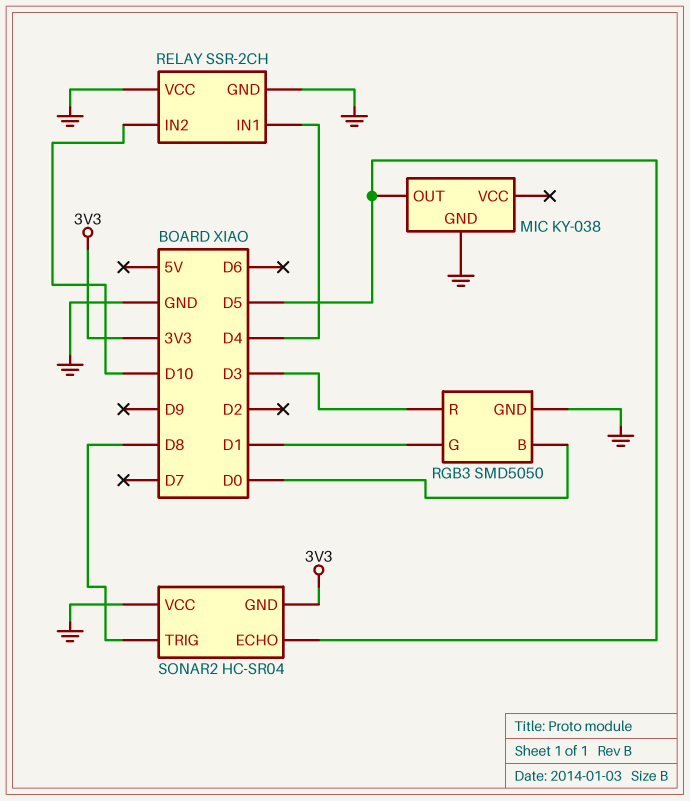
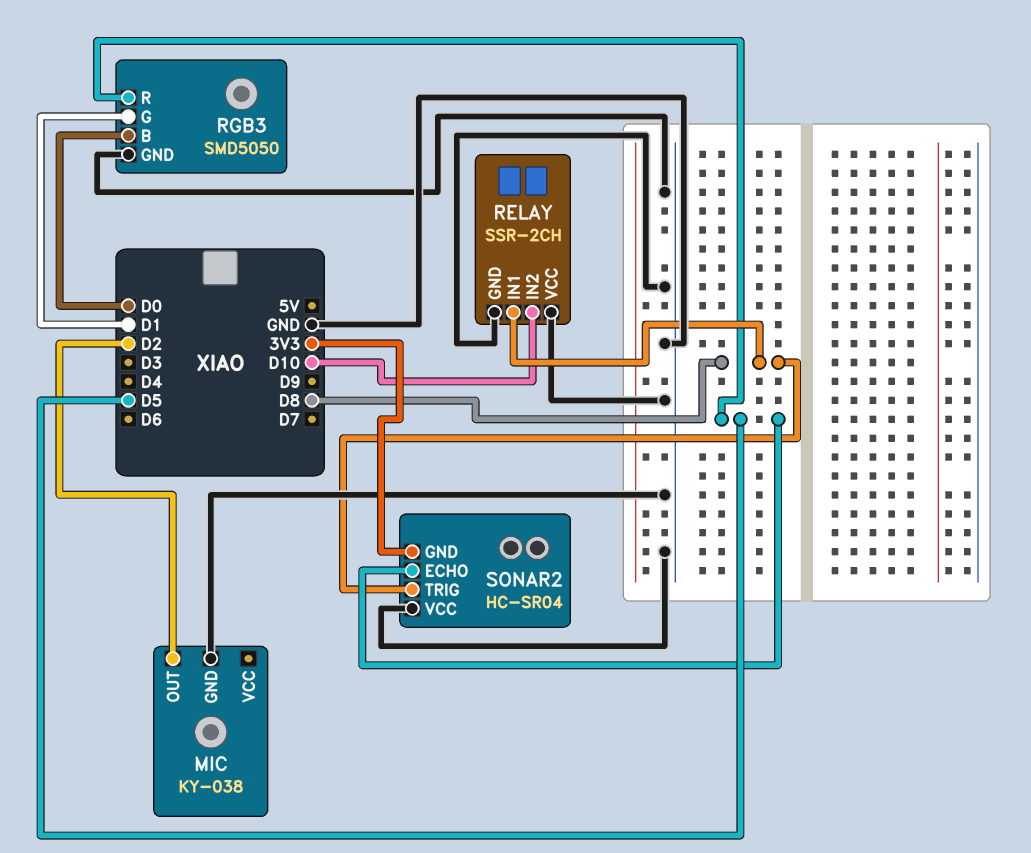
MIC pin OUT: D5 -> D2
RELAY pin IN1: D4 -> D8
RGB3 pin R: D3 -> D5

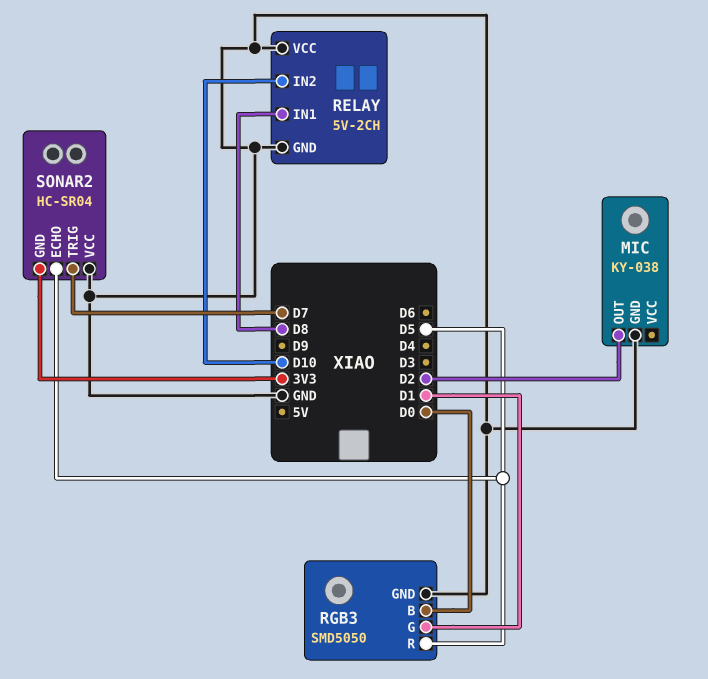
RELAY: SSR-2CH -> 5V-2CH
SONAR2 pin TRIG: D8 -> D7

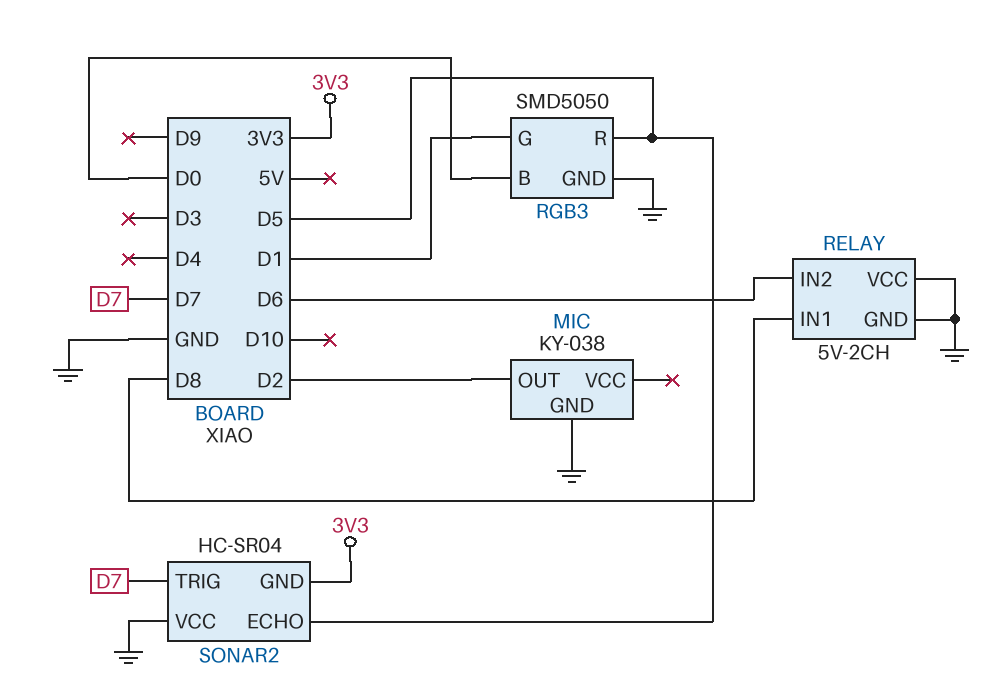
RELAY pin IN2: D10 -> D6

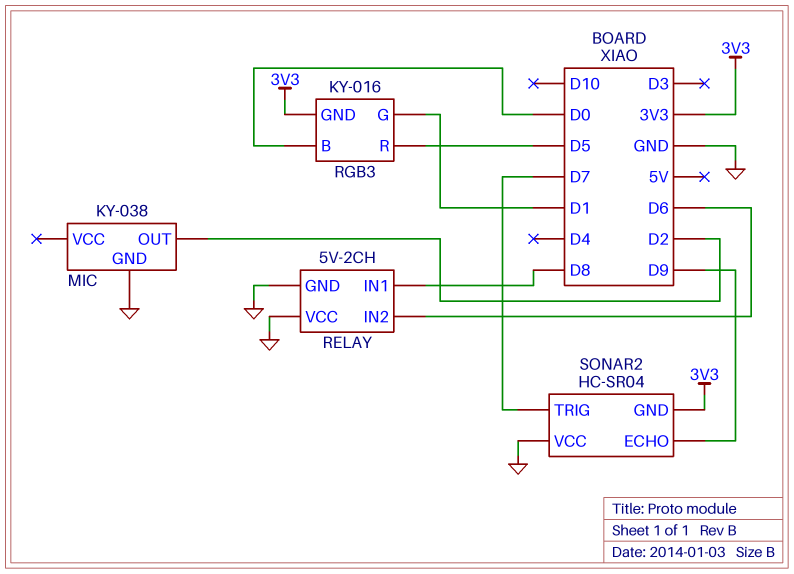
RGB3: SMD5050 -> KY-016
RGB3 pin GND: GND -> 3V3
SONAR2 pin ECHO: D5 -> D9

